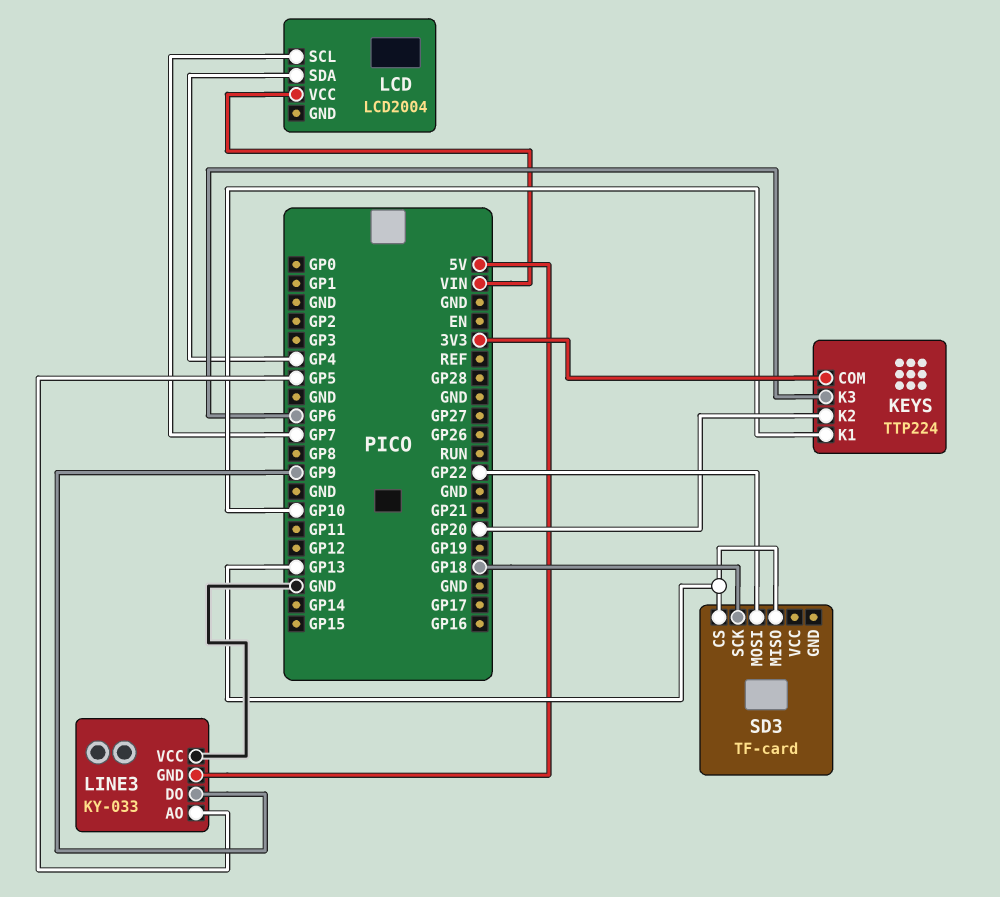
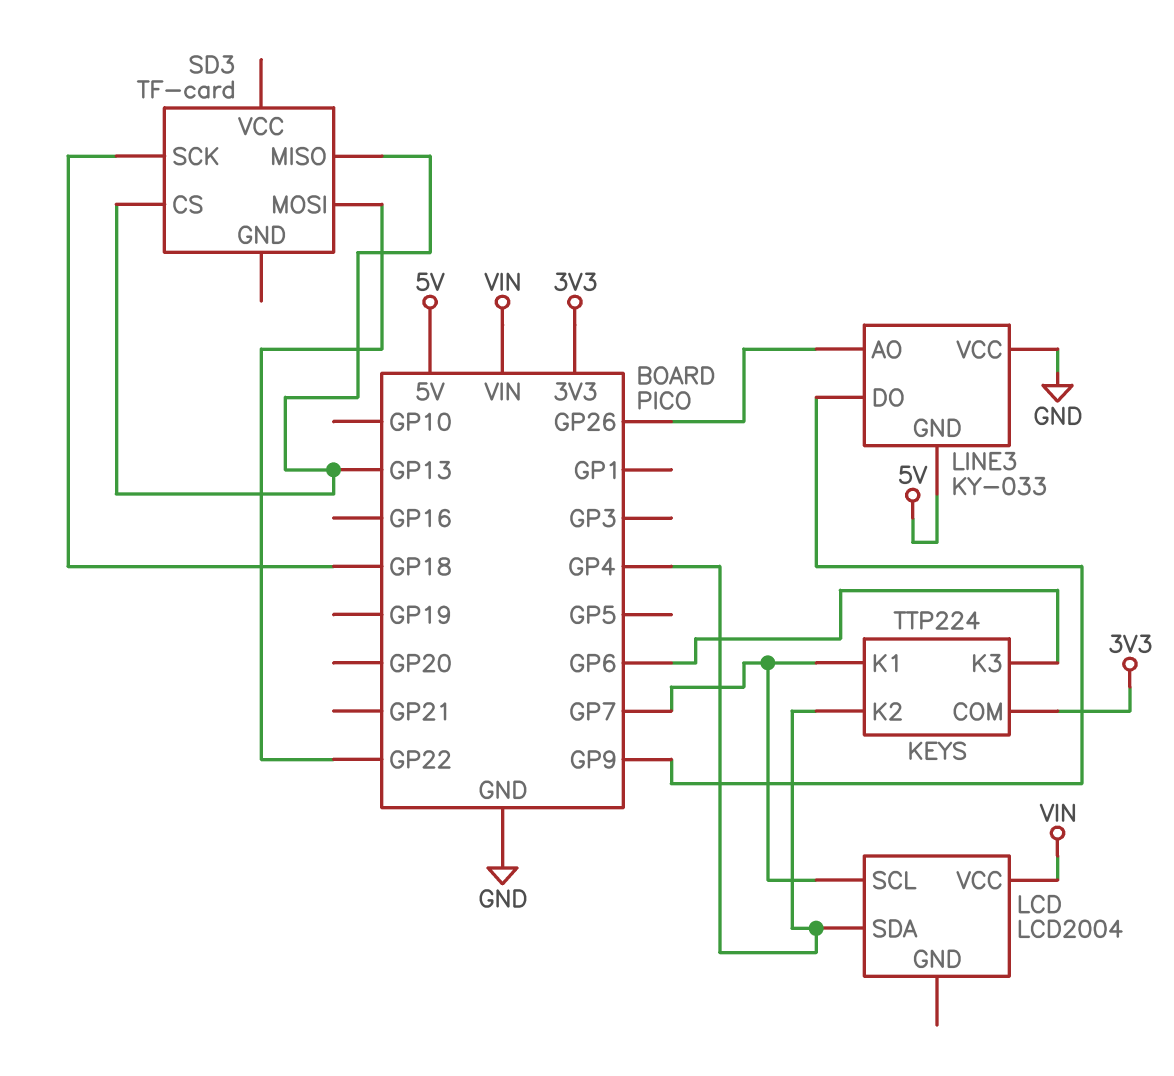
KEYS pin K1: GP10 -> GP7
KEYS pin K2: GP20 -> GP4
LINE3 pin AO: GP5 -> GP26

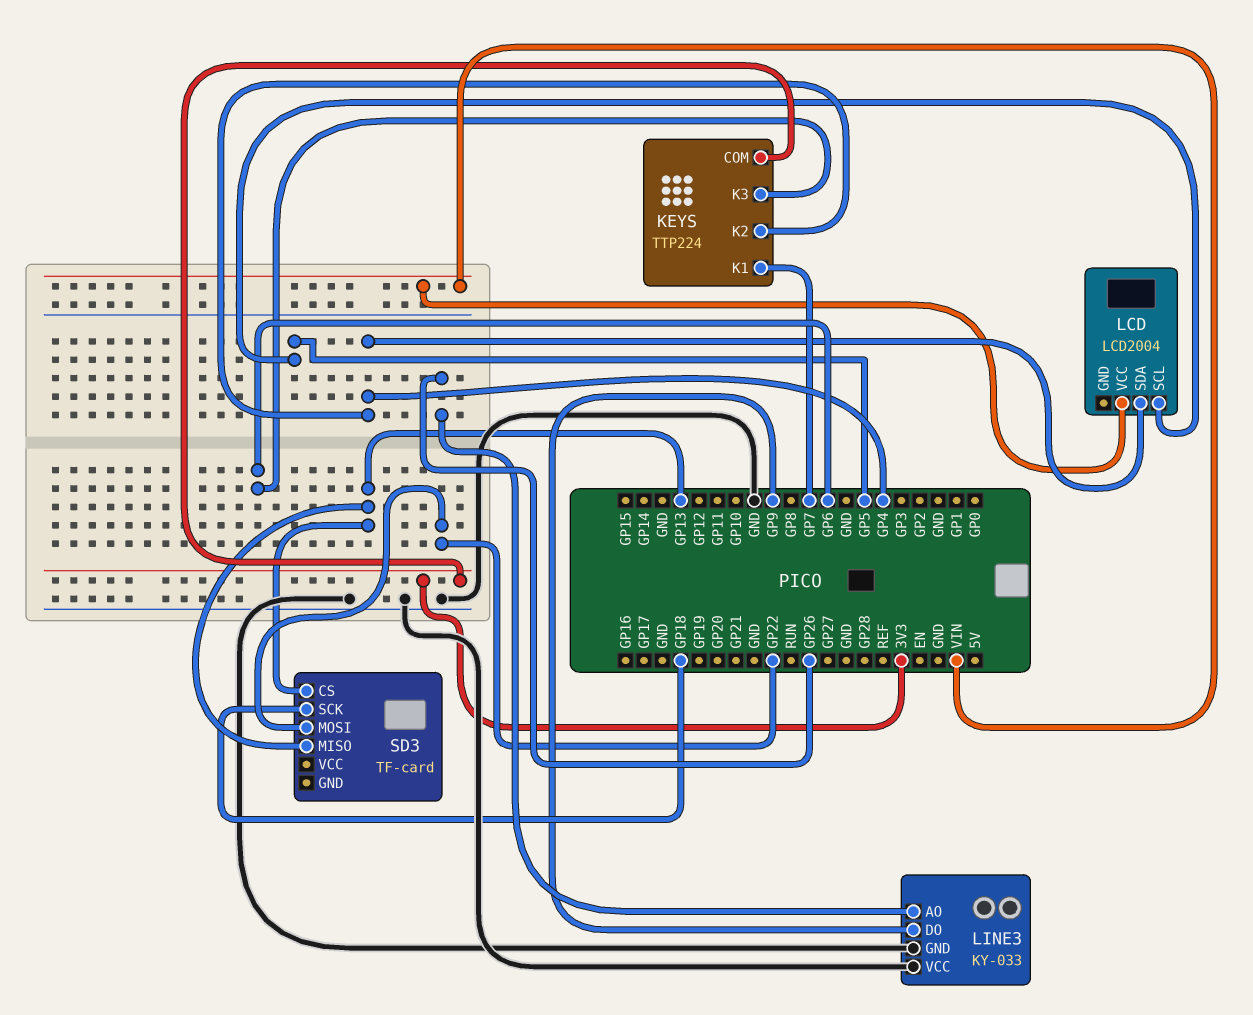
LCD pin SCL: GP7 -> GP5
LINE3 pin GND: 5V -> GND

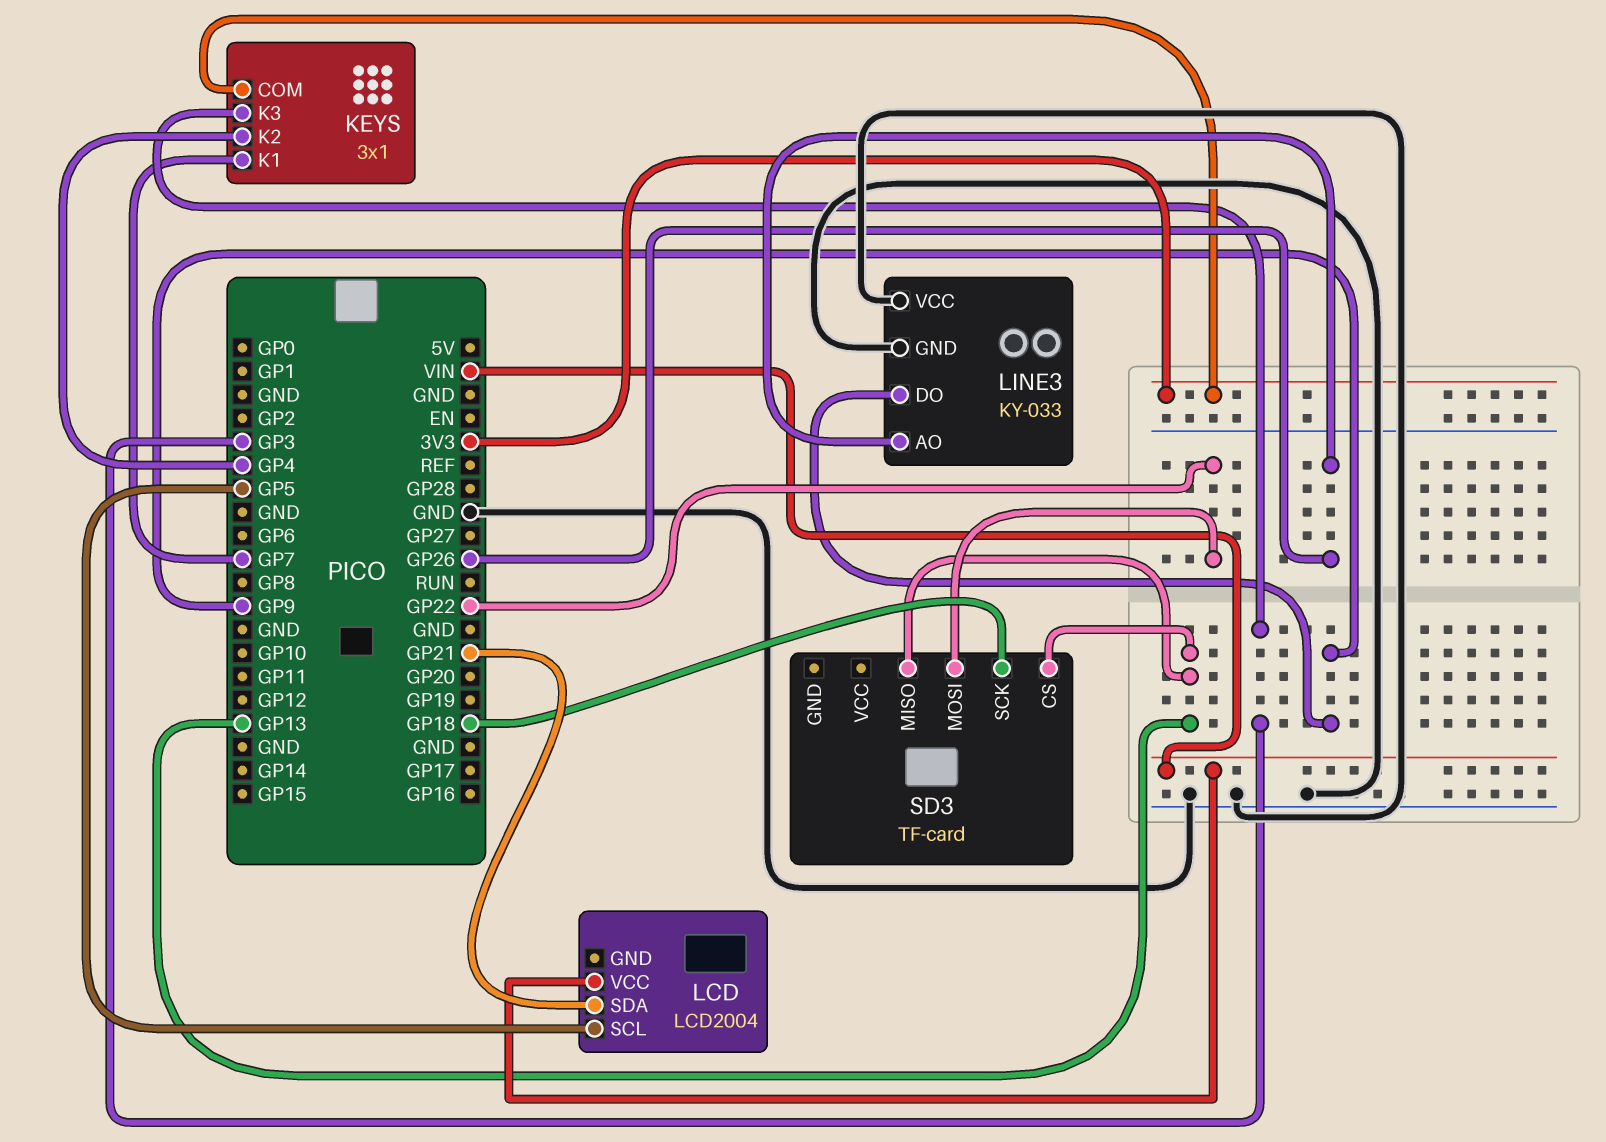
KEYS: TTP224 -> 3x1
KEYS pin K3: GP6 -> GP3
LCD pin SDA: GP4 -> GP21

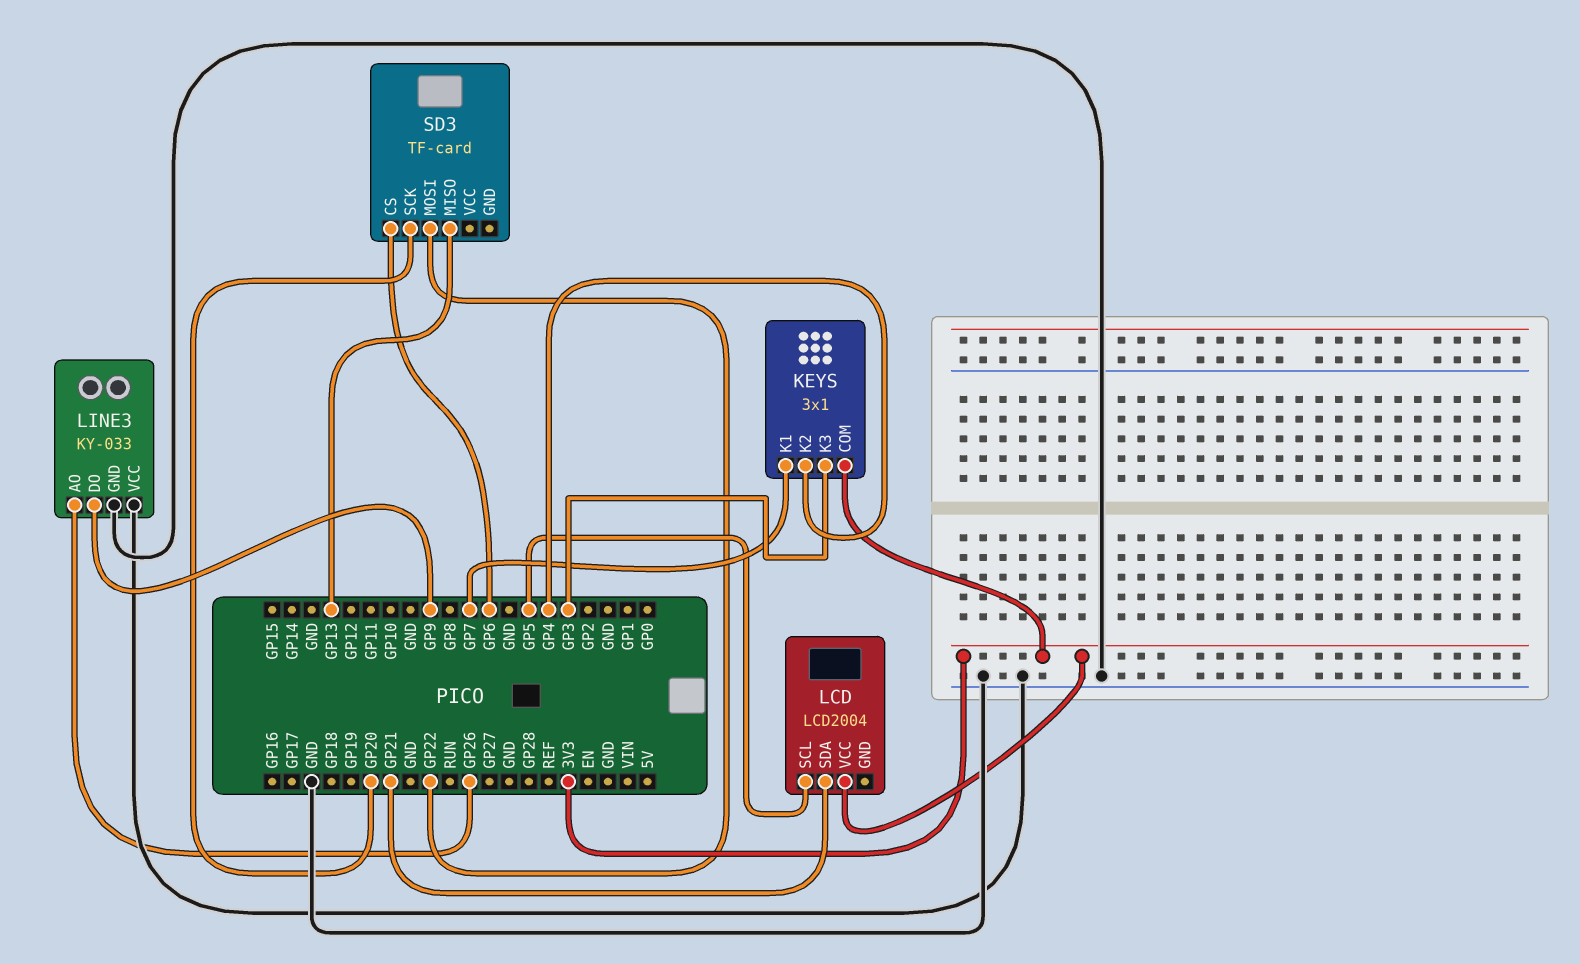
LCD pin VCC: VIN -> 3V3
SD3 pin CS: GP13 -> GP6
SD3 pin SCK: GP18 -> GP20

